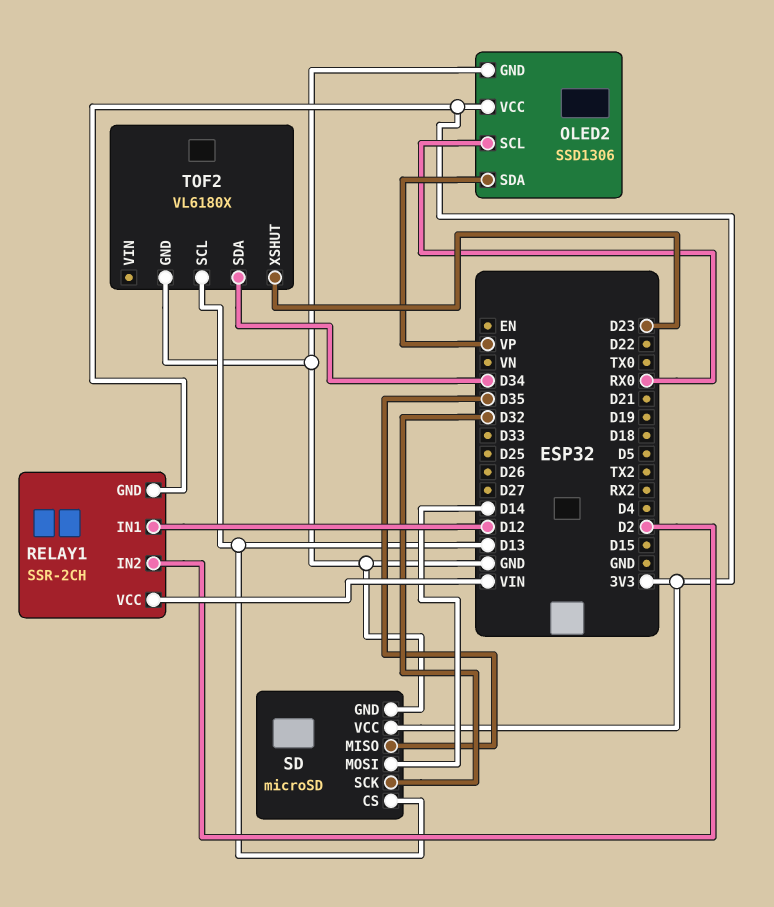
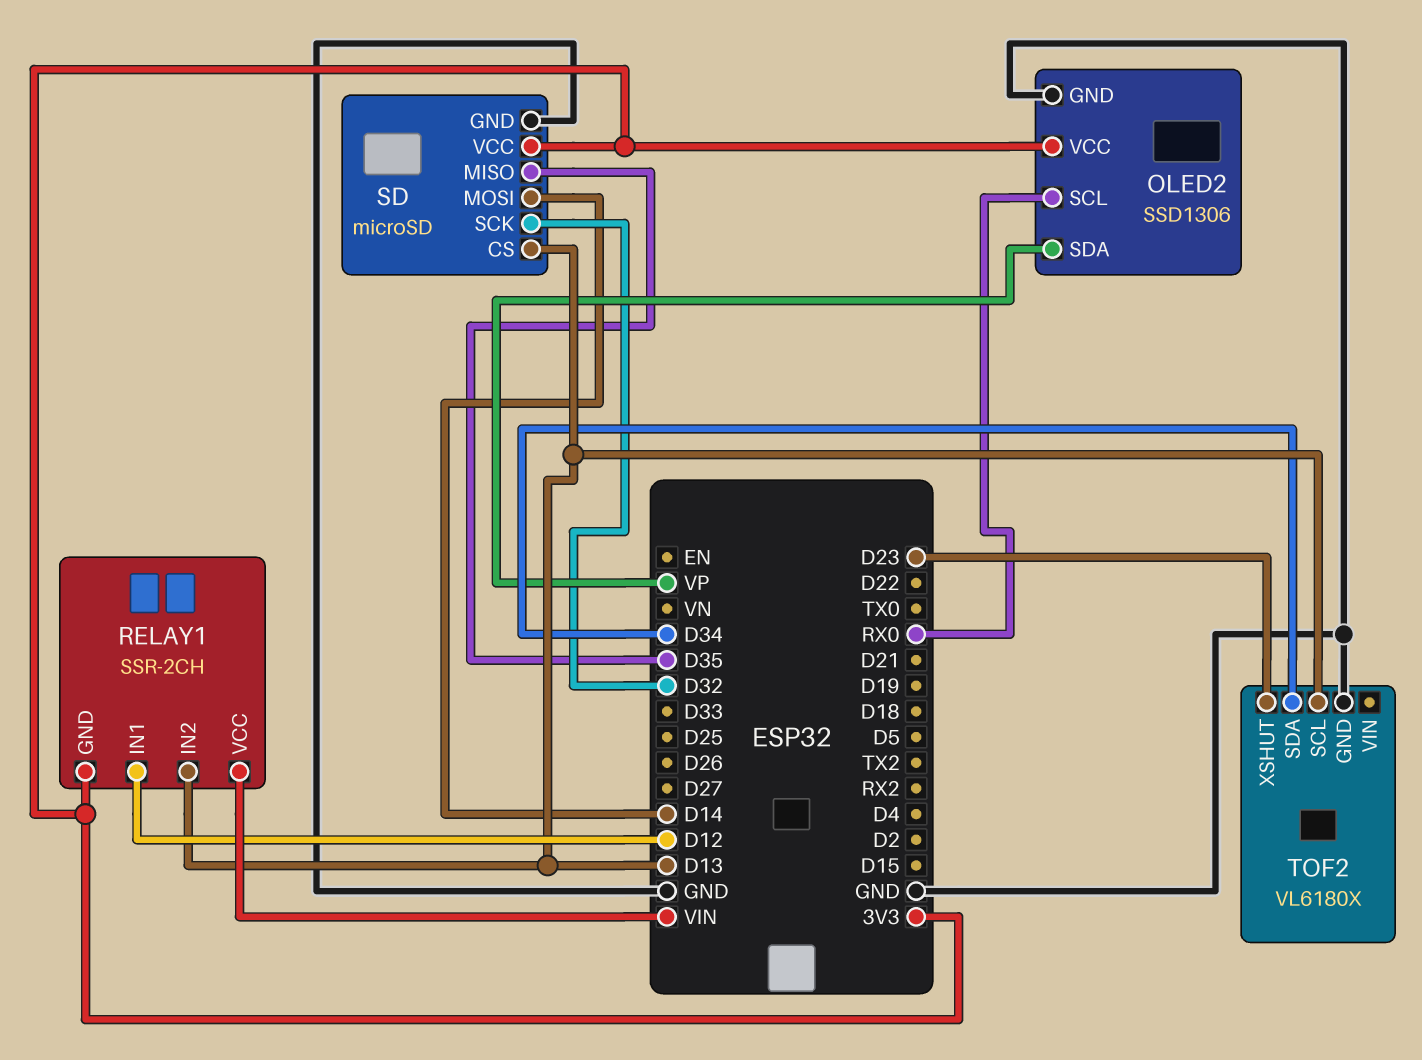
RELAY1 pin IN2: D2 -> D13

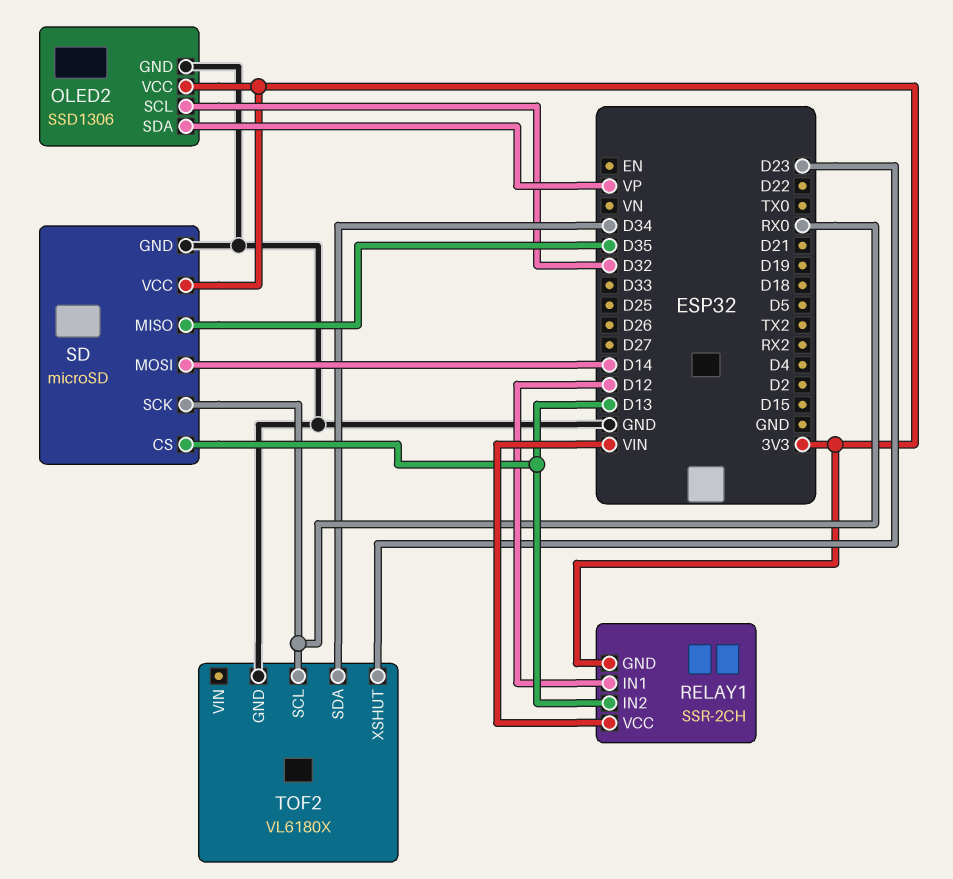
OLED2 pin SCL: RX0 -> D32
SD pin SCK: D32 -> RX0
TOF2 pin SCL: D13 -> RX0

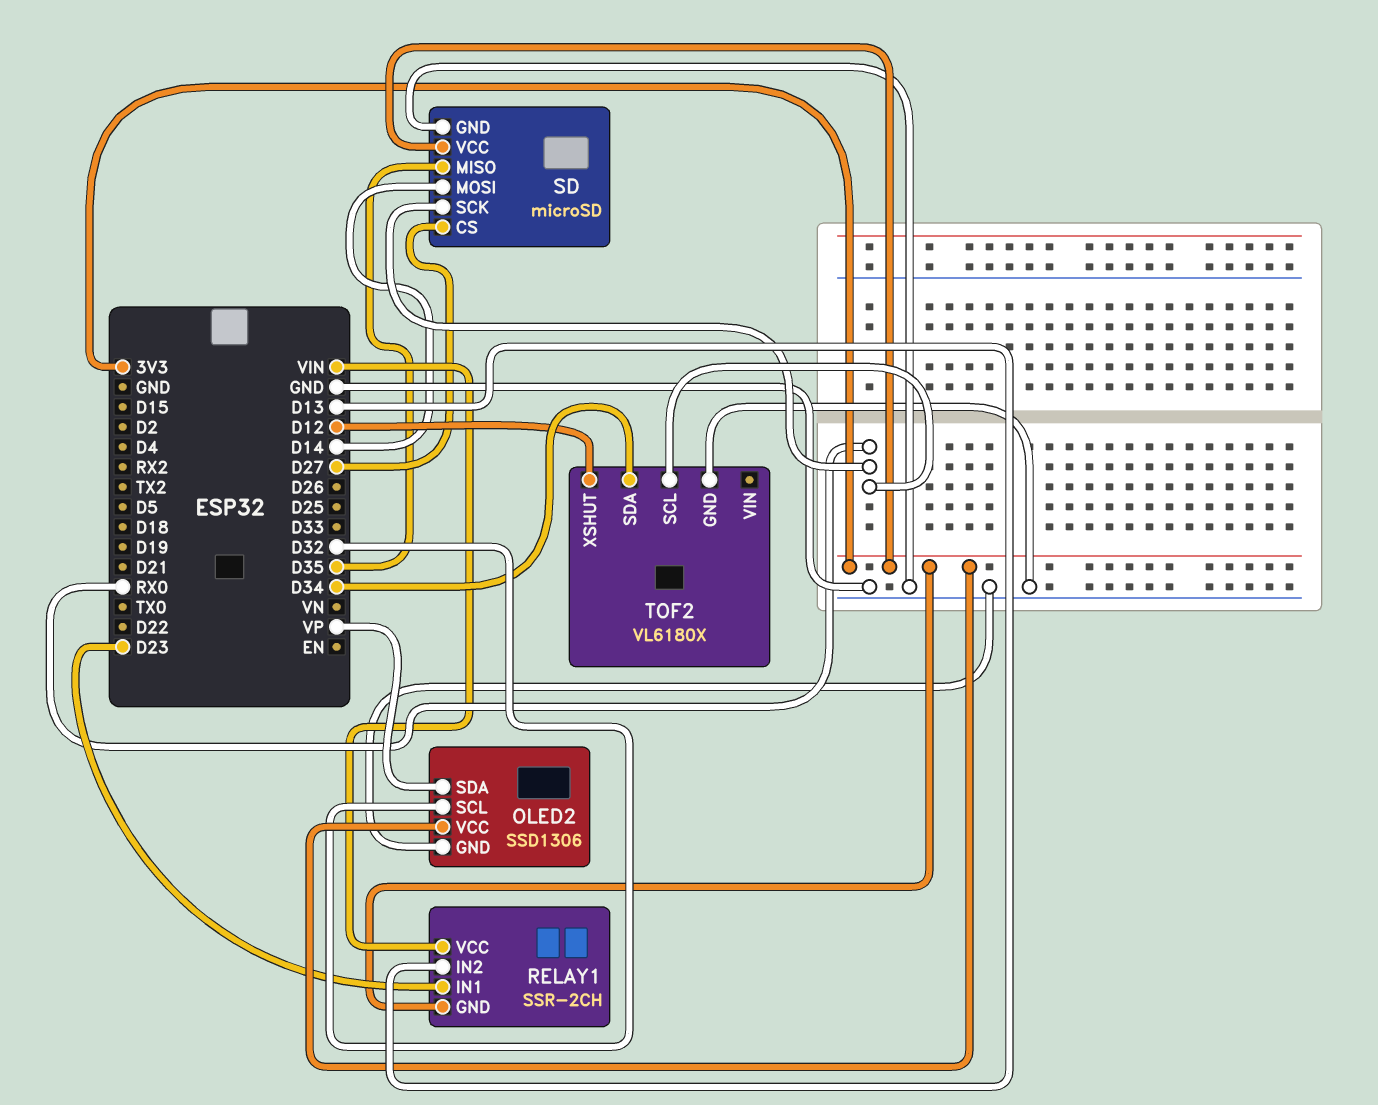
RELAY1 pin IN1: D12 -> D23
SD pin CS: D13 -> D27
TOF2 pin XSHUT: D23 -> D12

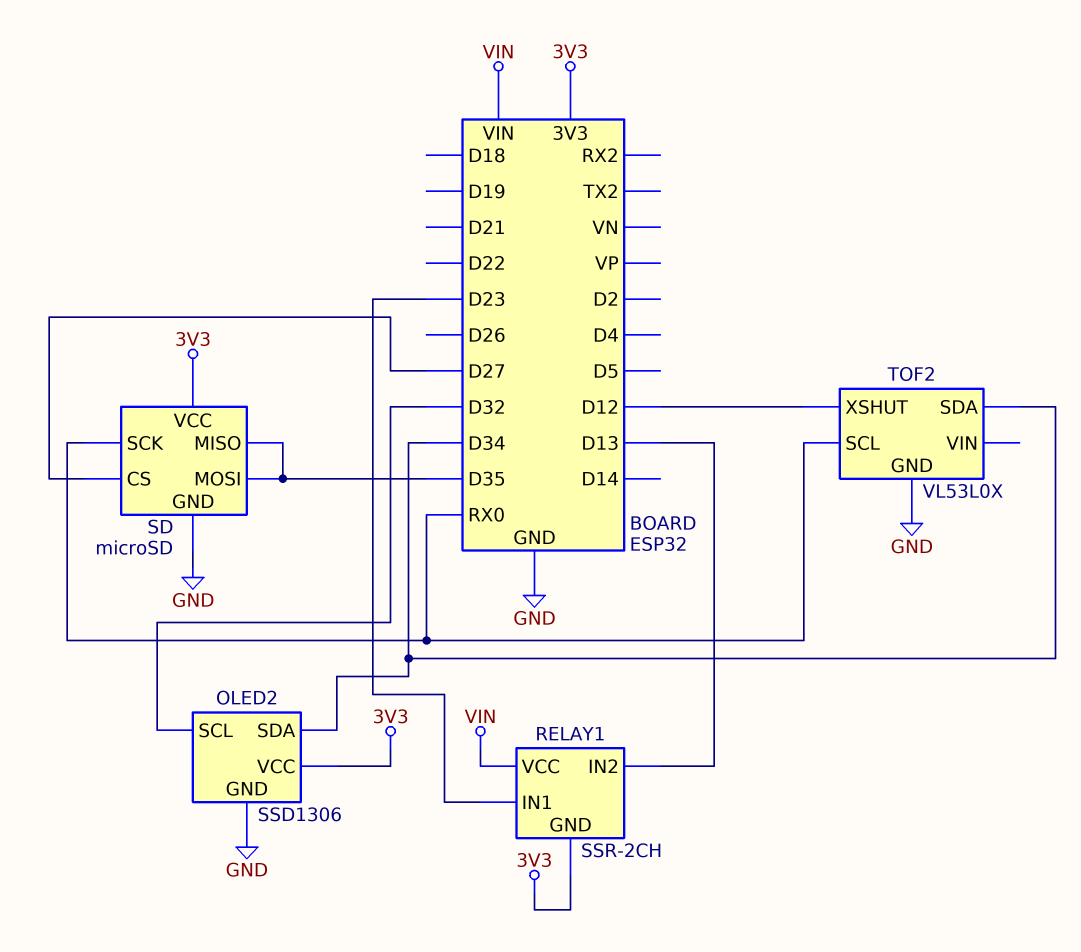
OLED2 pin SDA: VP -> D34
SD pin MOSI: D14 -> D35
TOF2: VL6180X -> VL53L0X

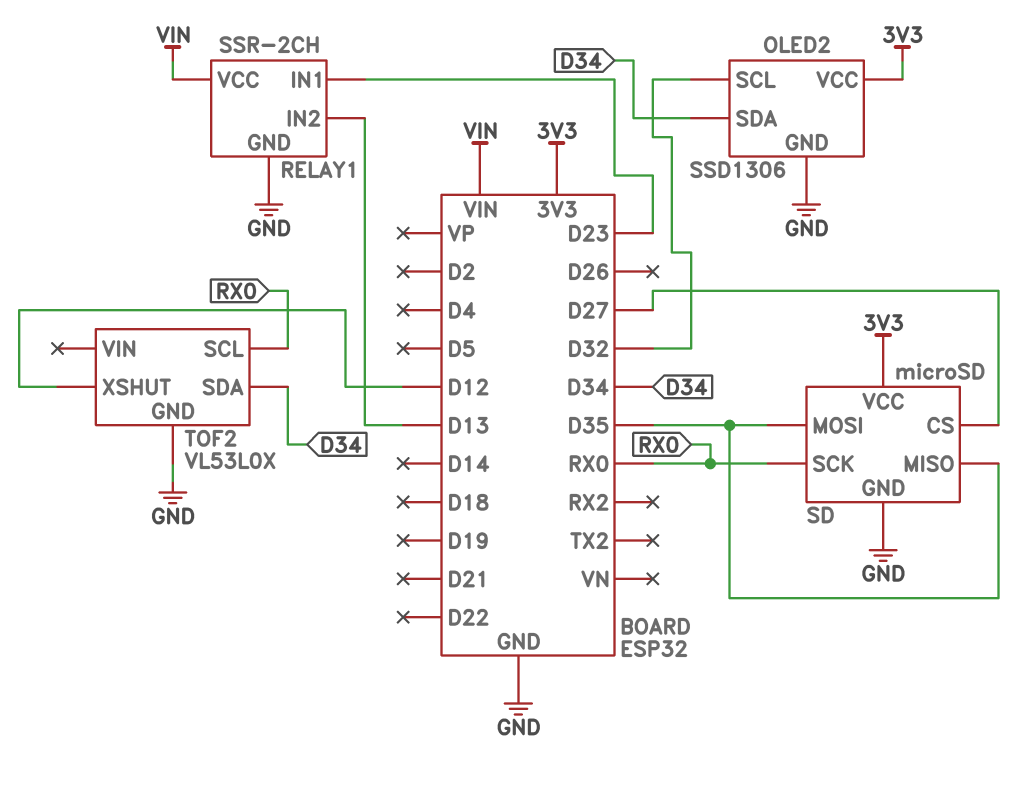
RELAY1 pin GND: 3V3 -> GND

